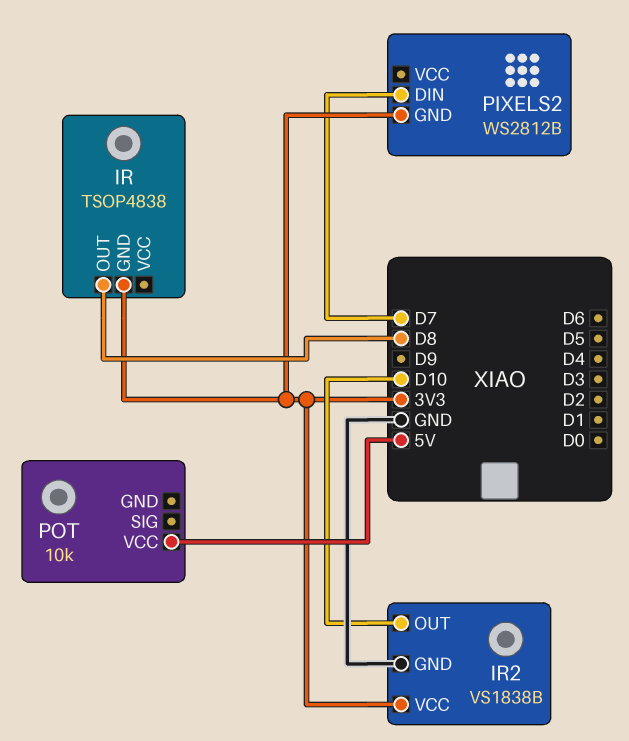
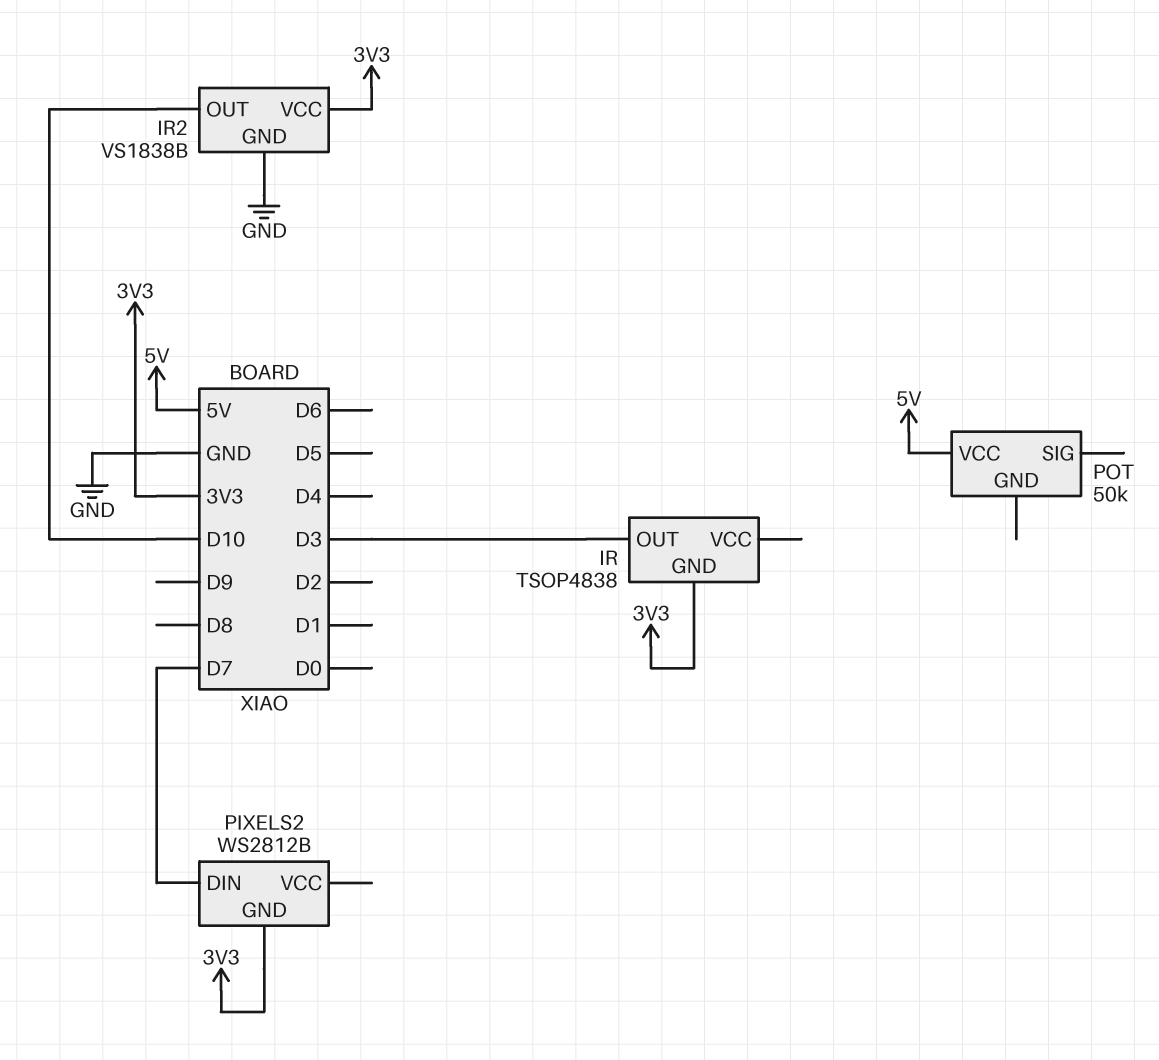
IR pin OUT: D8 -> D3
POT: 10k -> 50k

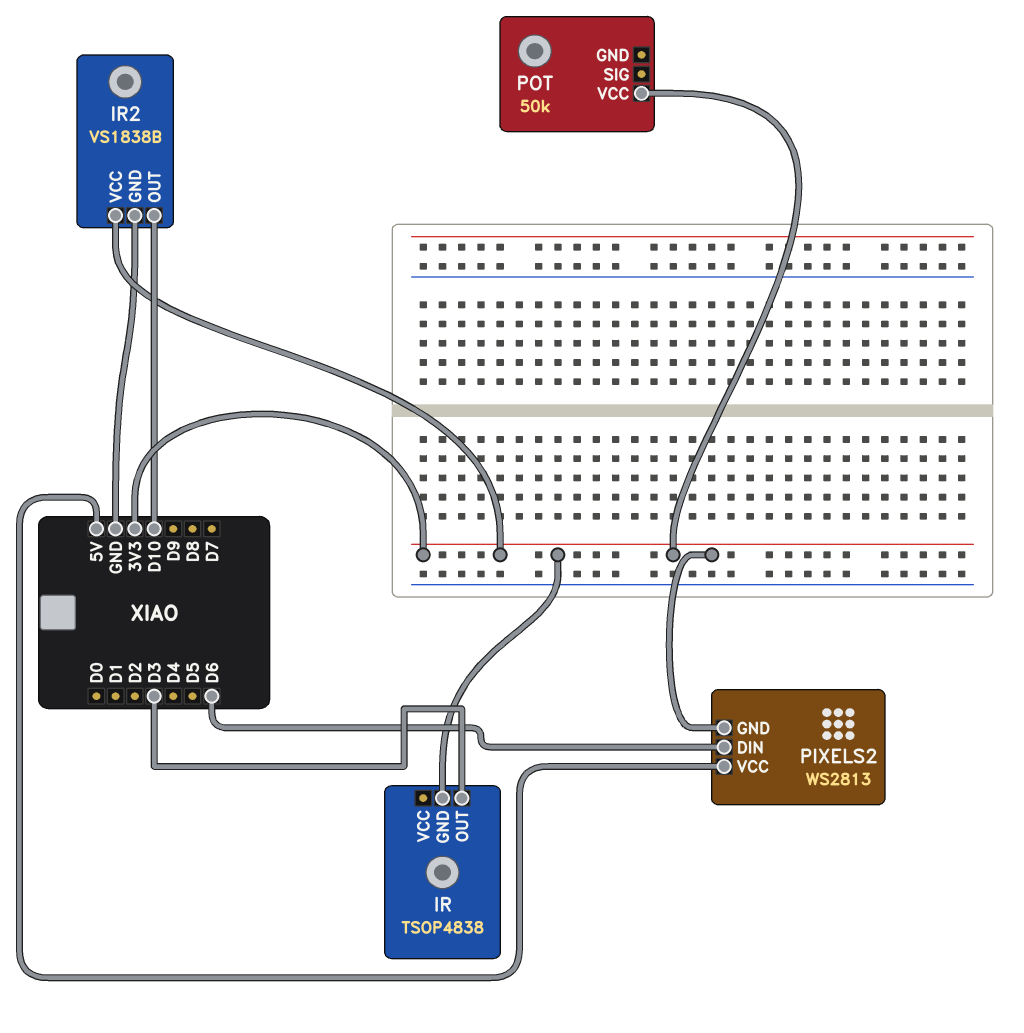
PIXELS2: WS2812B -> WS2813
PIXELS2 pin DIN: D7 -> D6
PIXELS2 pin VCC: none -> 5V
POT pin VCC: 5V -> 3V3

